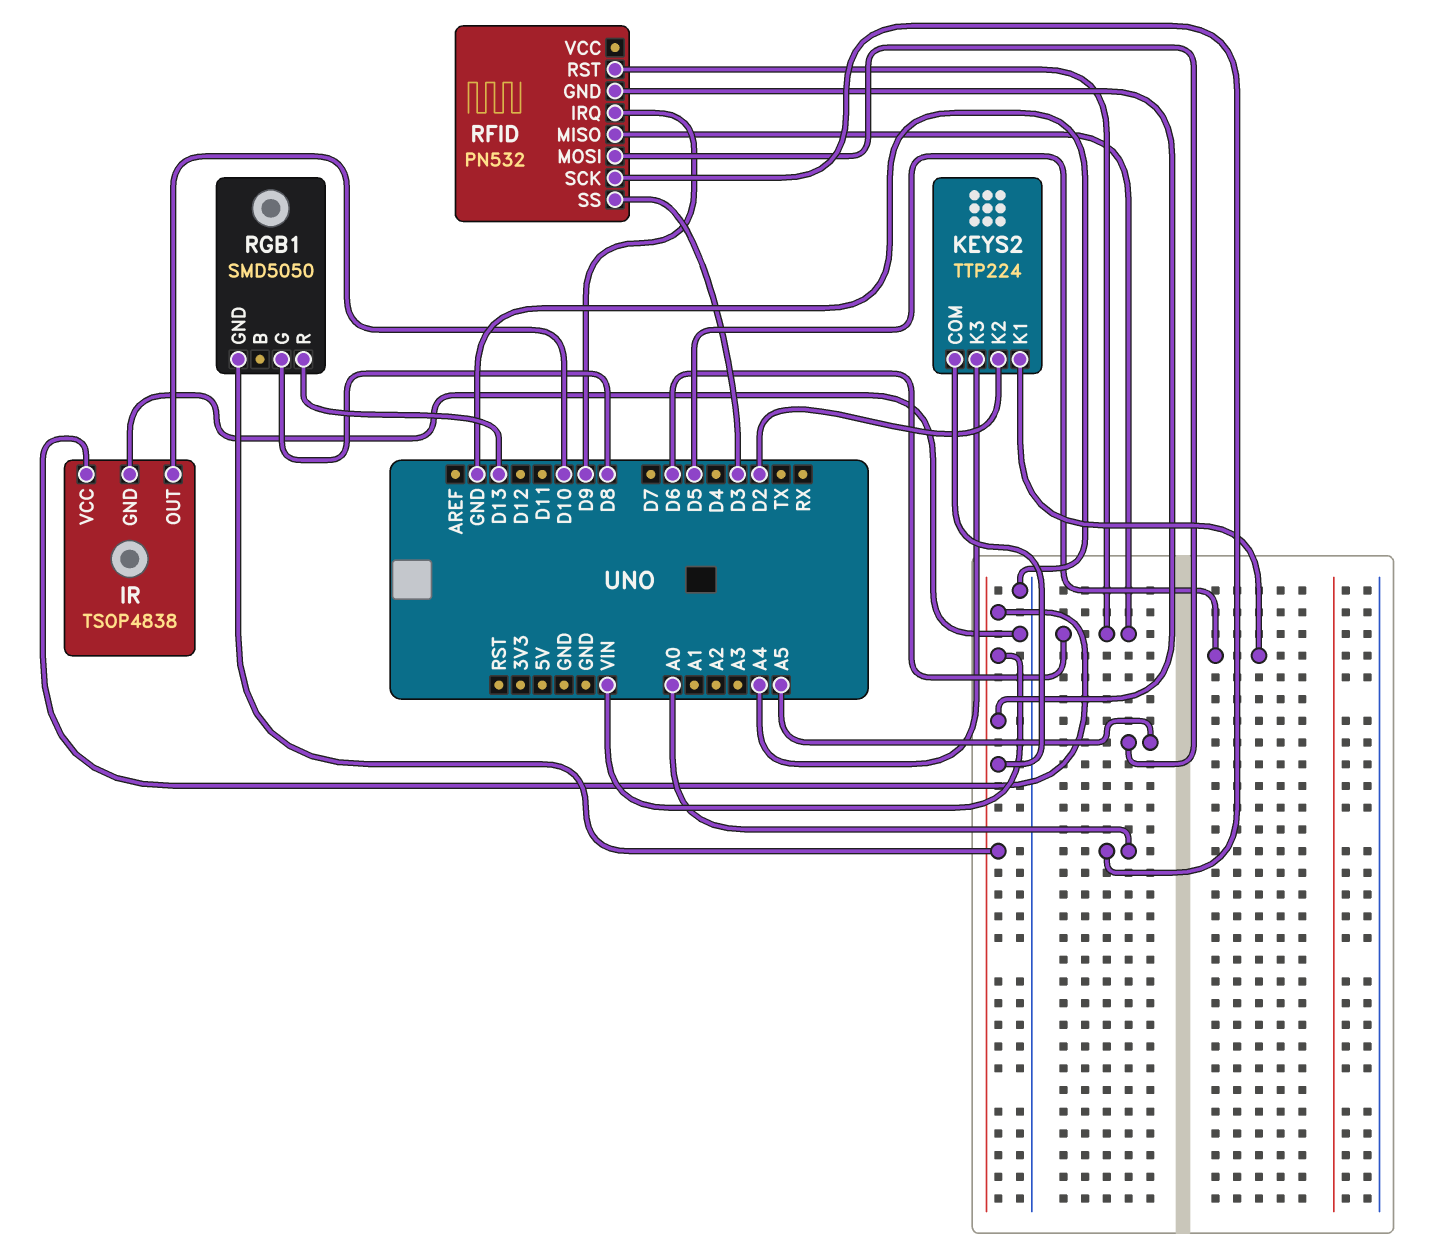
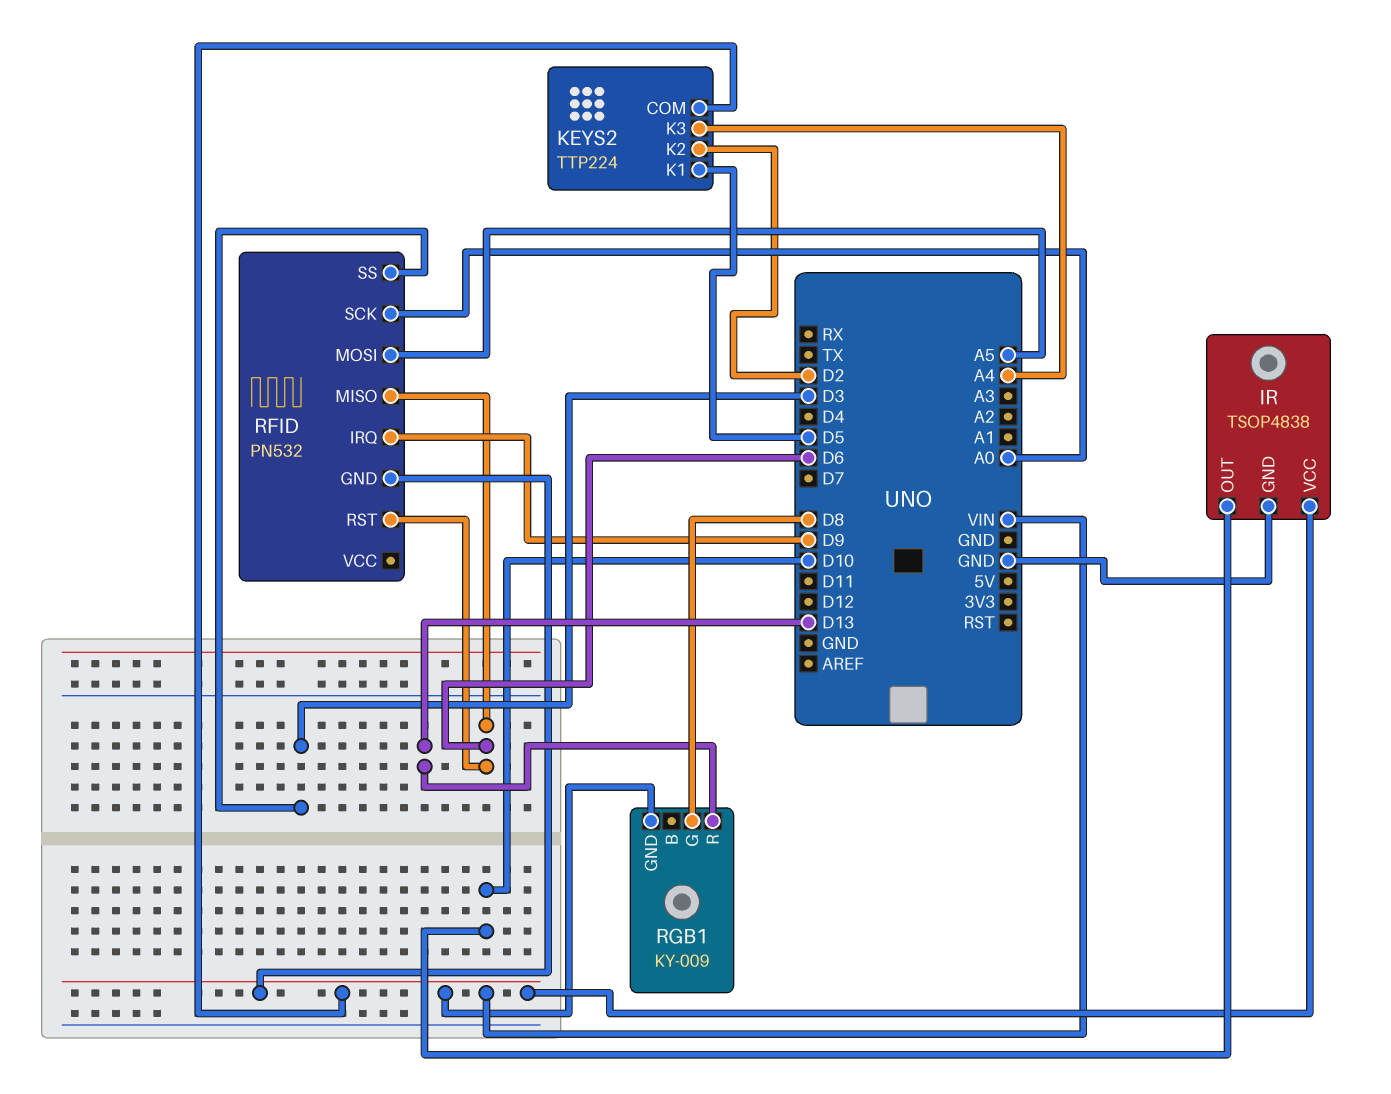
RGB1: SMD5050 -> KY-009

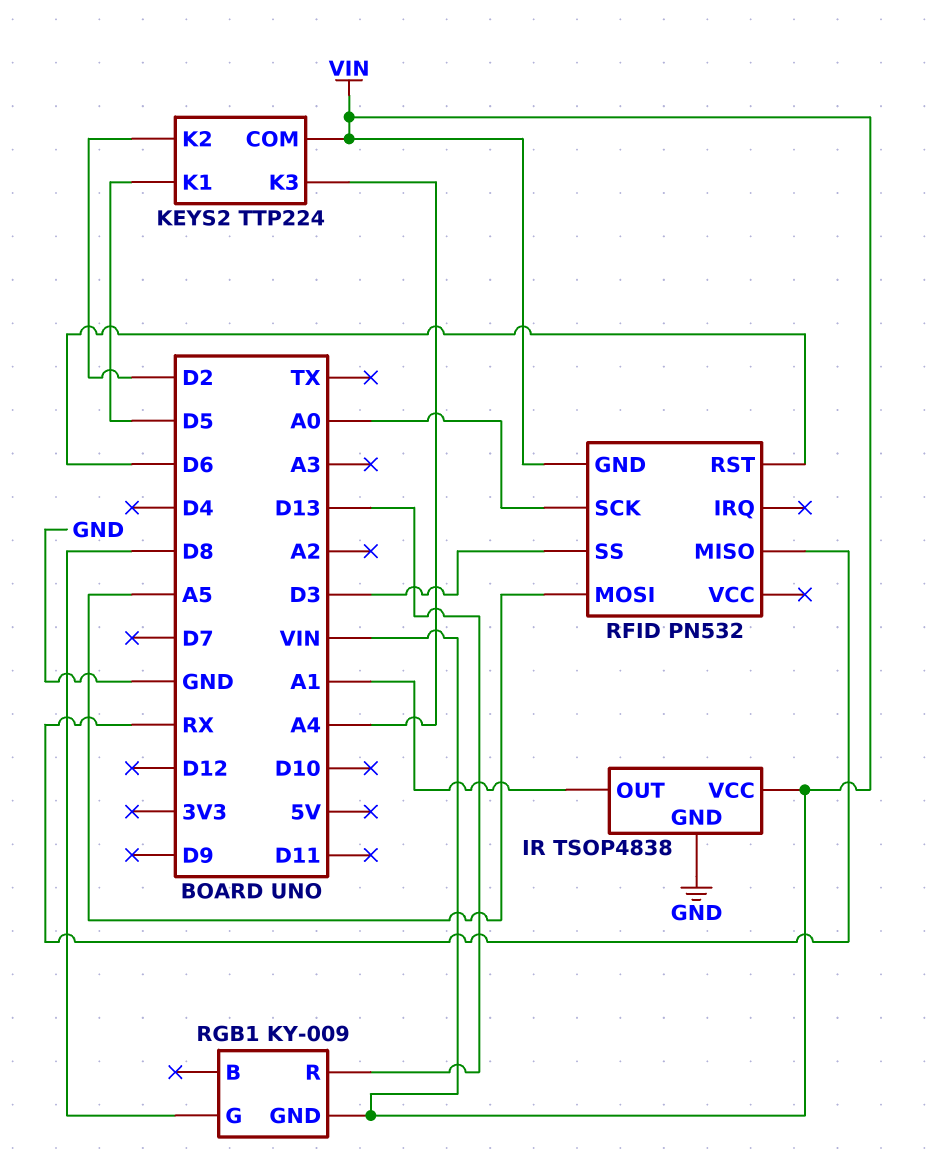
IR pin OUT: D10 -> A1
RFID pin IRQ: D9 -> none
RFID pin MISO: D6 -> RX

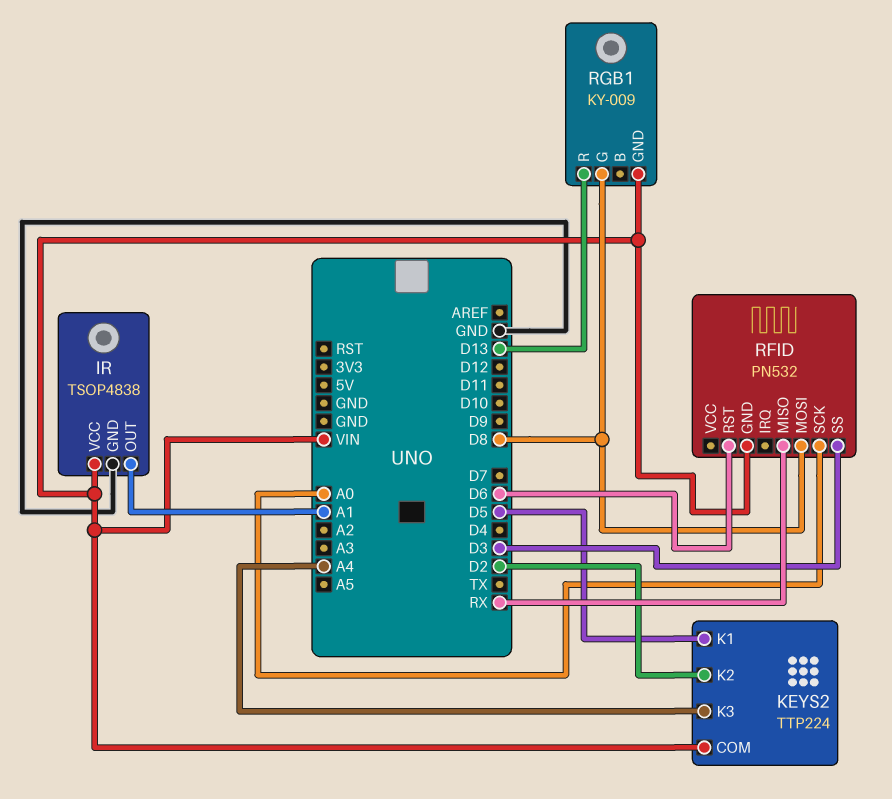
RFID pin MOSI: A5 -> D8

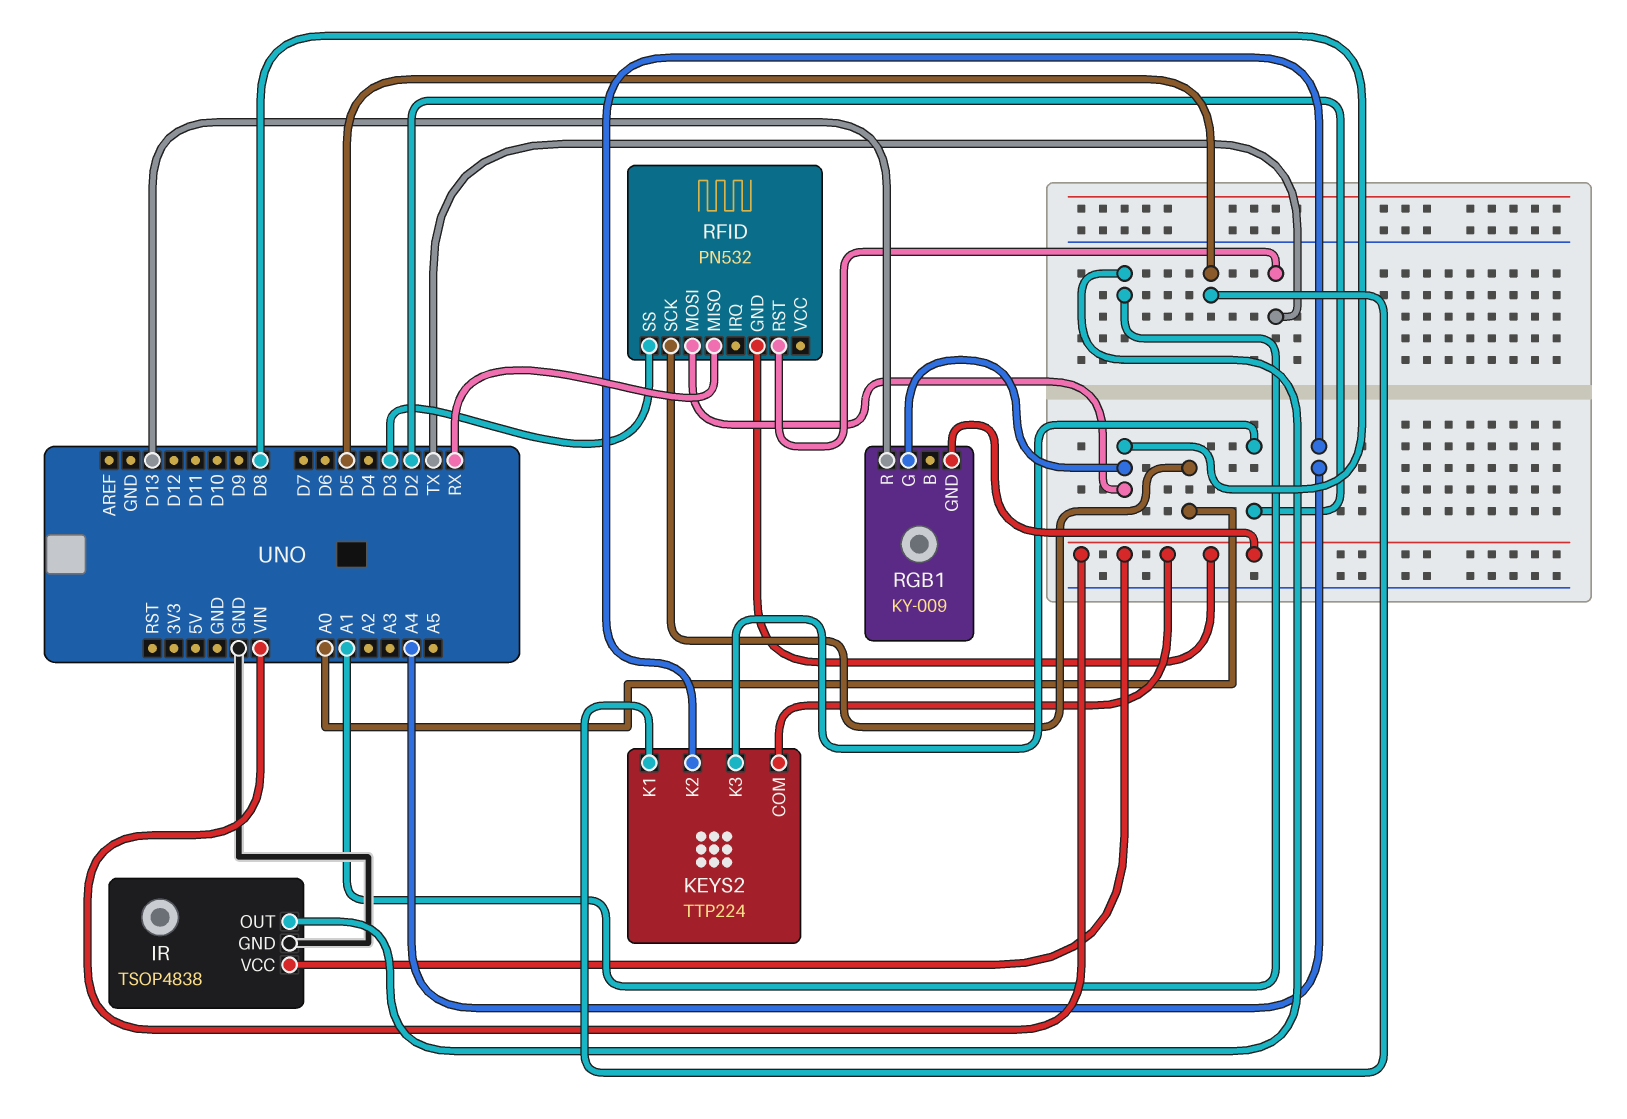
KEYS2 pin K2: D2 -> A4
KEYS2 pin K3: A4 -> D2
RFID pin RST: D6 -> TX

